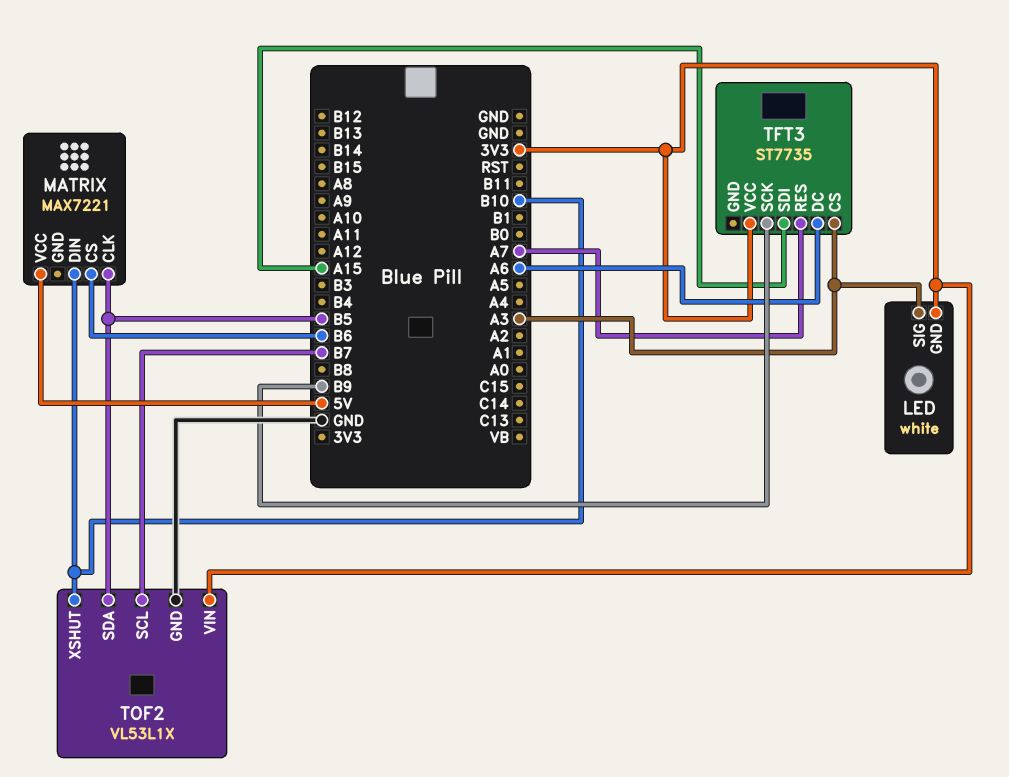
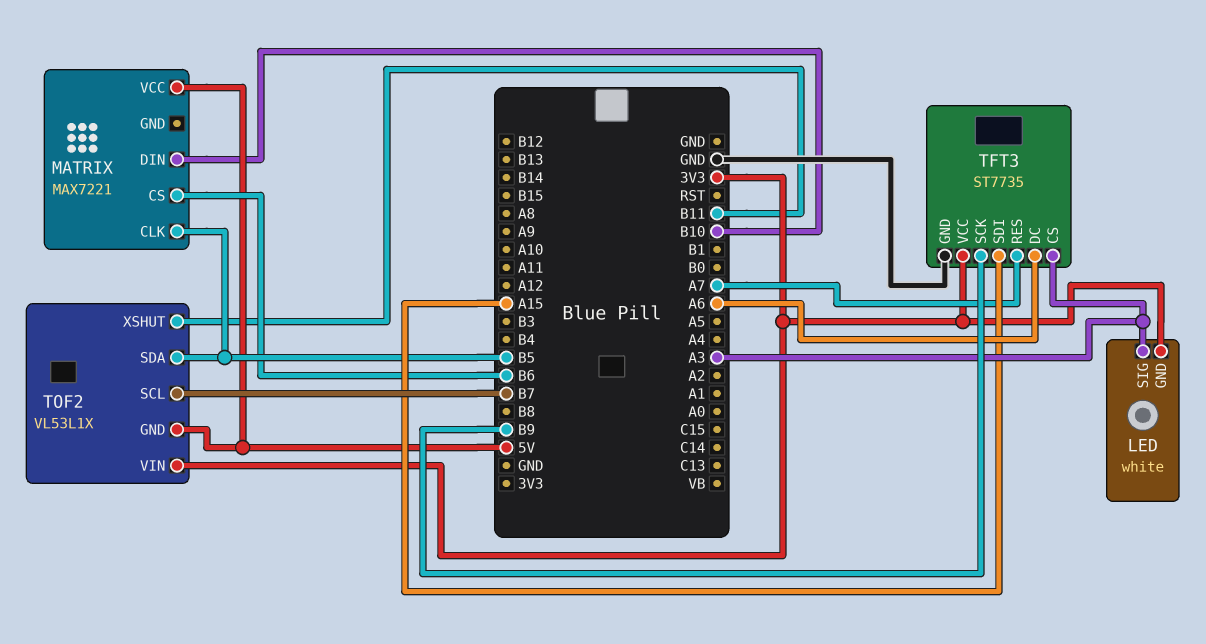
TFT3 pin GND: none -> GND
TOF2 pin GND: GND -> 5V
TOF2 pin XSHUT: B10 -> B11

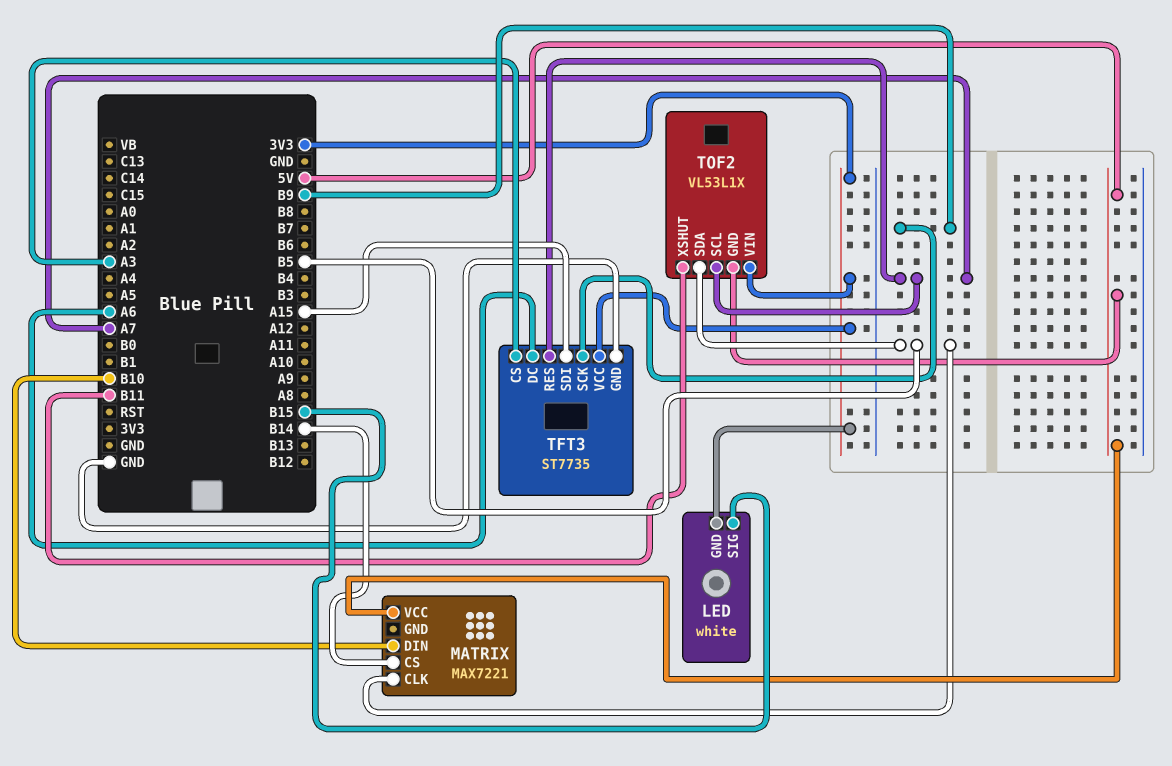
LED pin SIG: A3 -> B15
MATRIX pin CS: B6 -> B14
TOF2 pin SCL: B7 -> A7

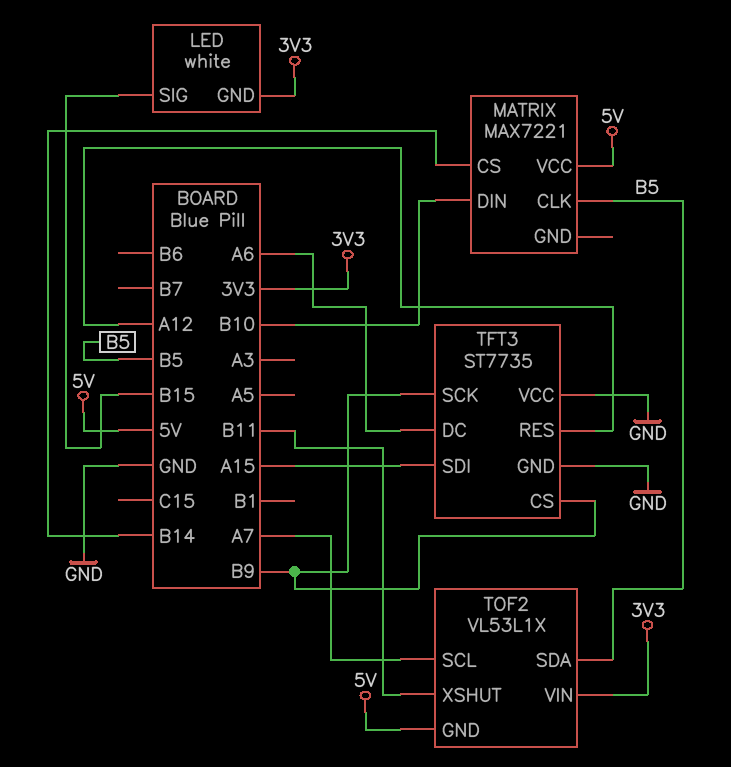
TFT3 pin CS: A3 -> B9
TFT3 pin RES: A7 -> A12
TFT3 pin VCC: 3V3 -> GND

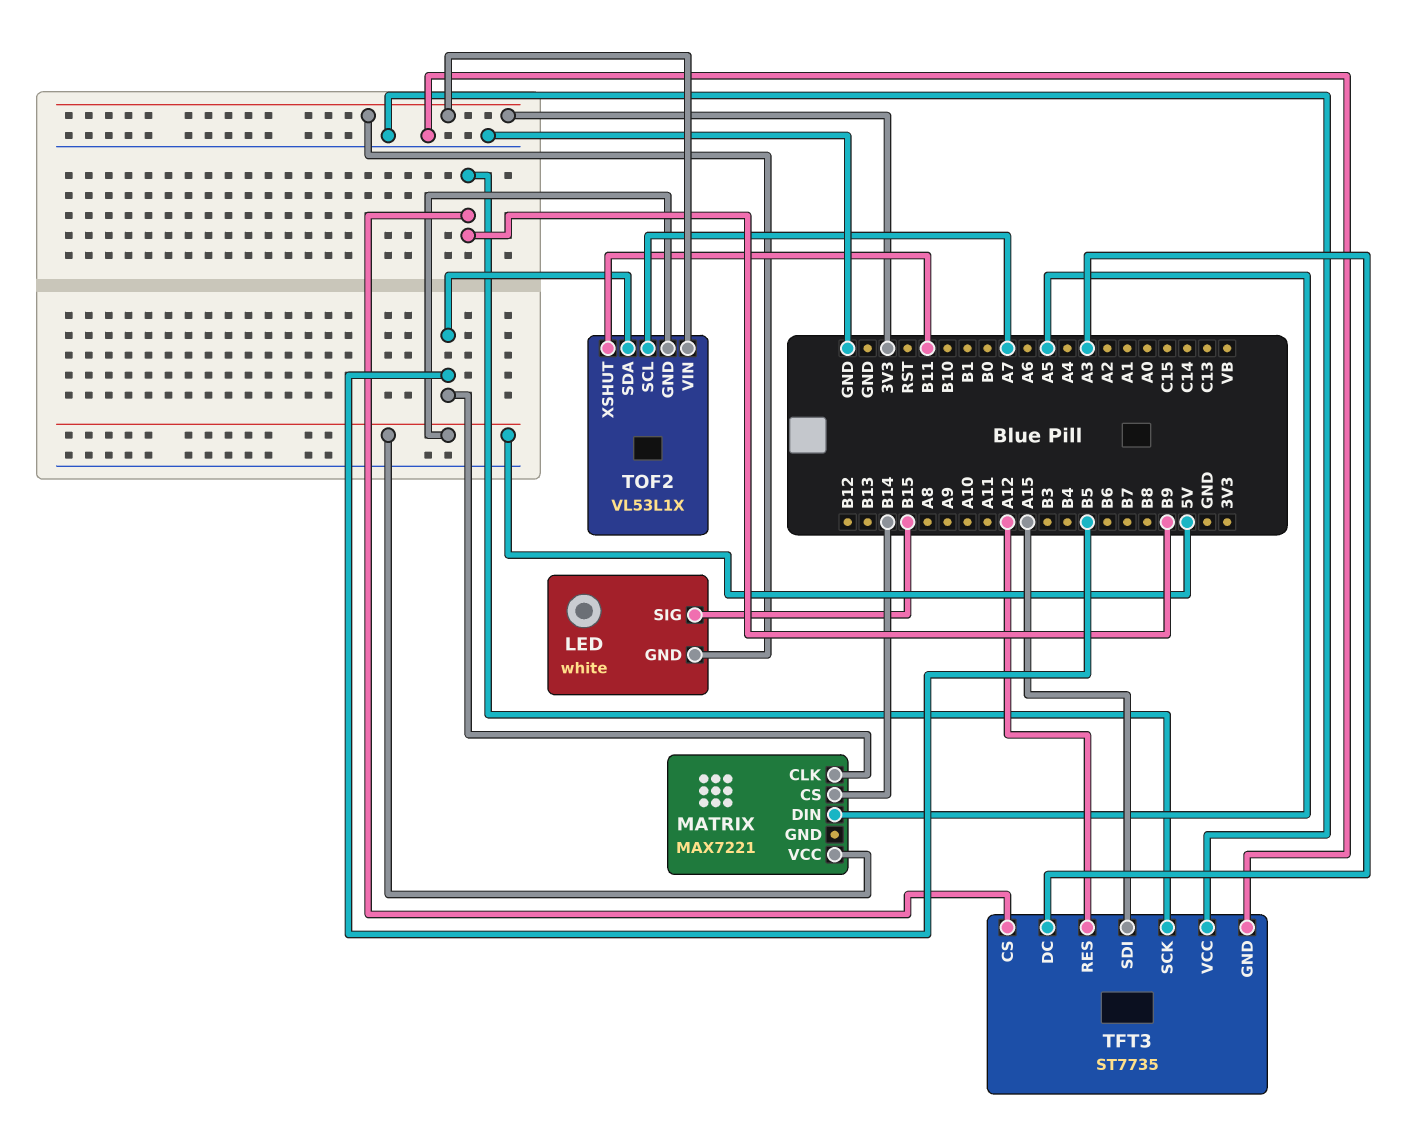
MATRIX pin DIN: B10 -> A5
TFT3 pin DC: A6 -> A3

